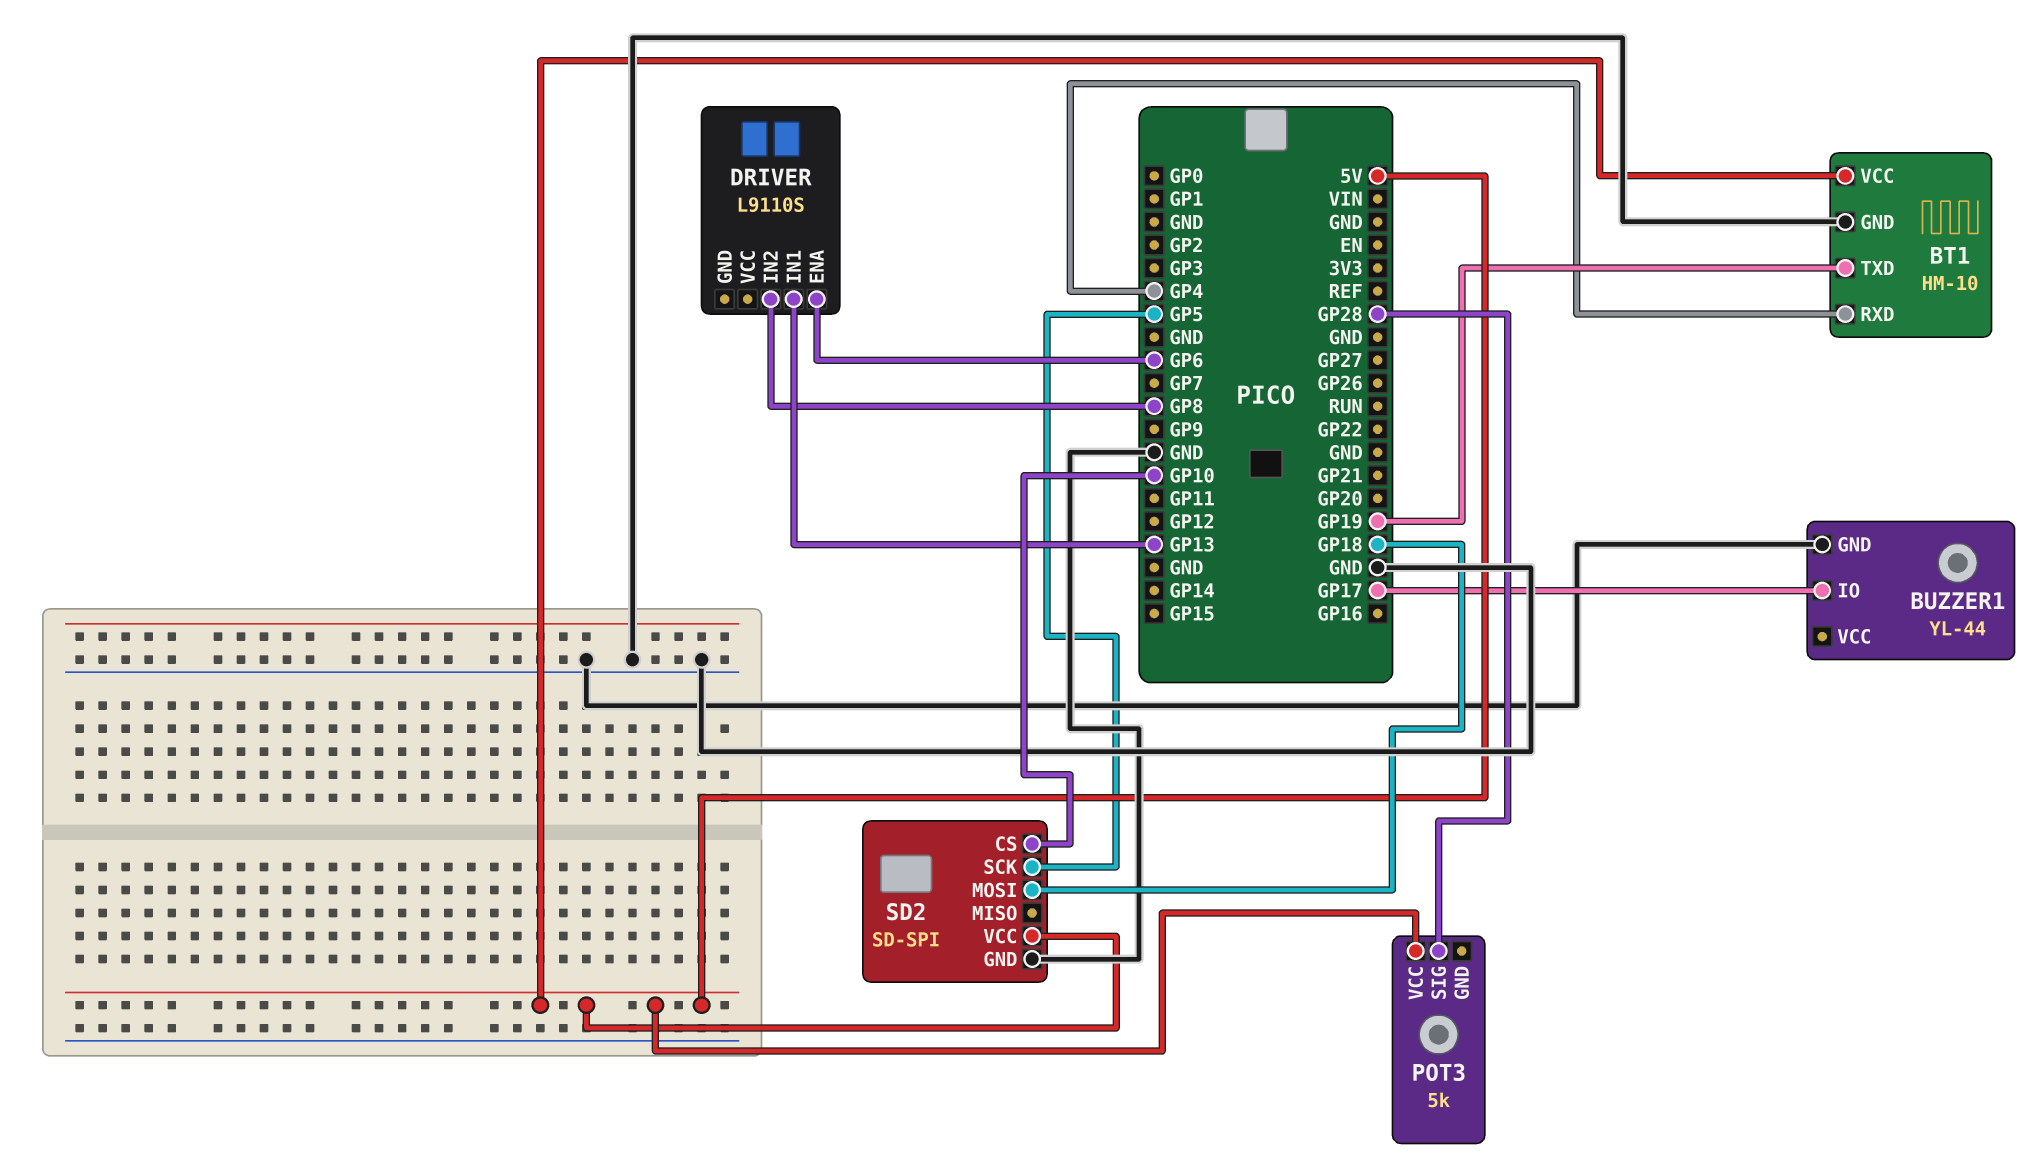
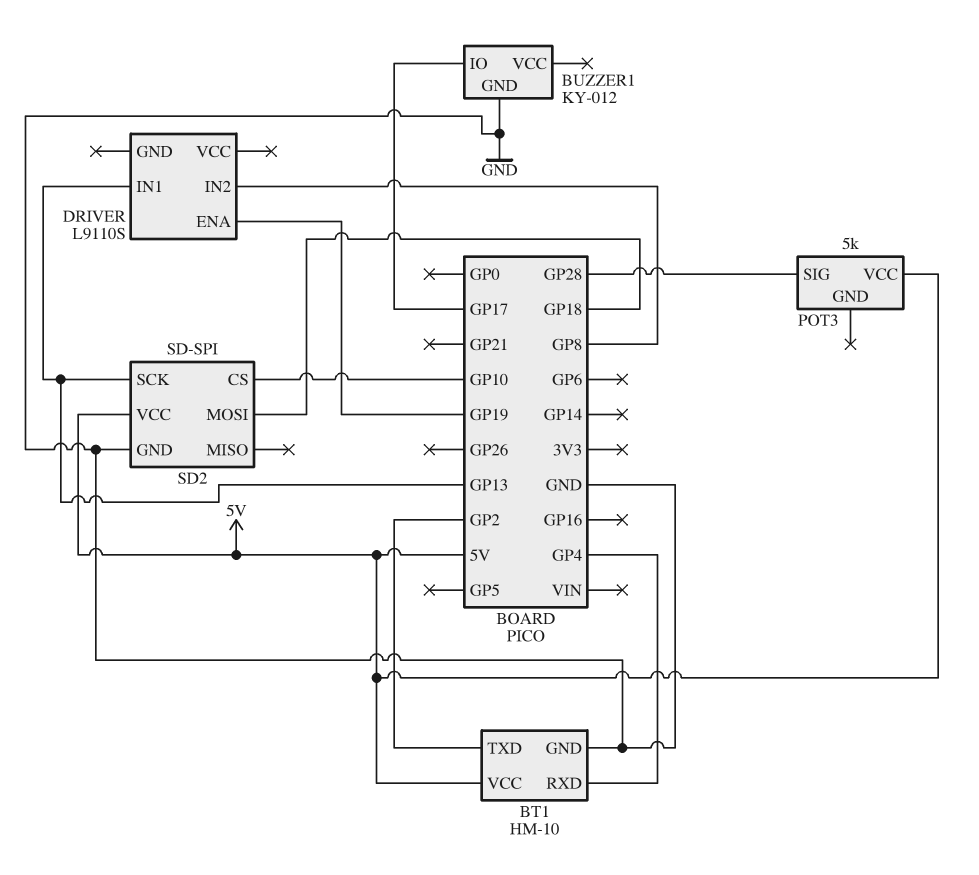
BT1 pin TXD: GP19 -> GP2
BUZZER1: YL-44 -> KY-012
DRIVER pin ENA: GP6 -> GP19
SD2 pin SCK: GP5 -> GP13

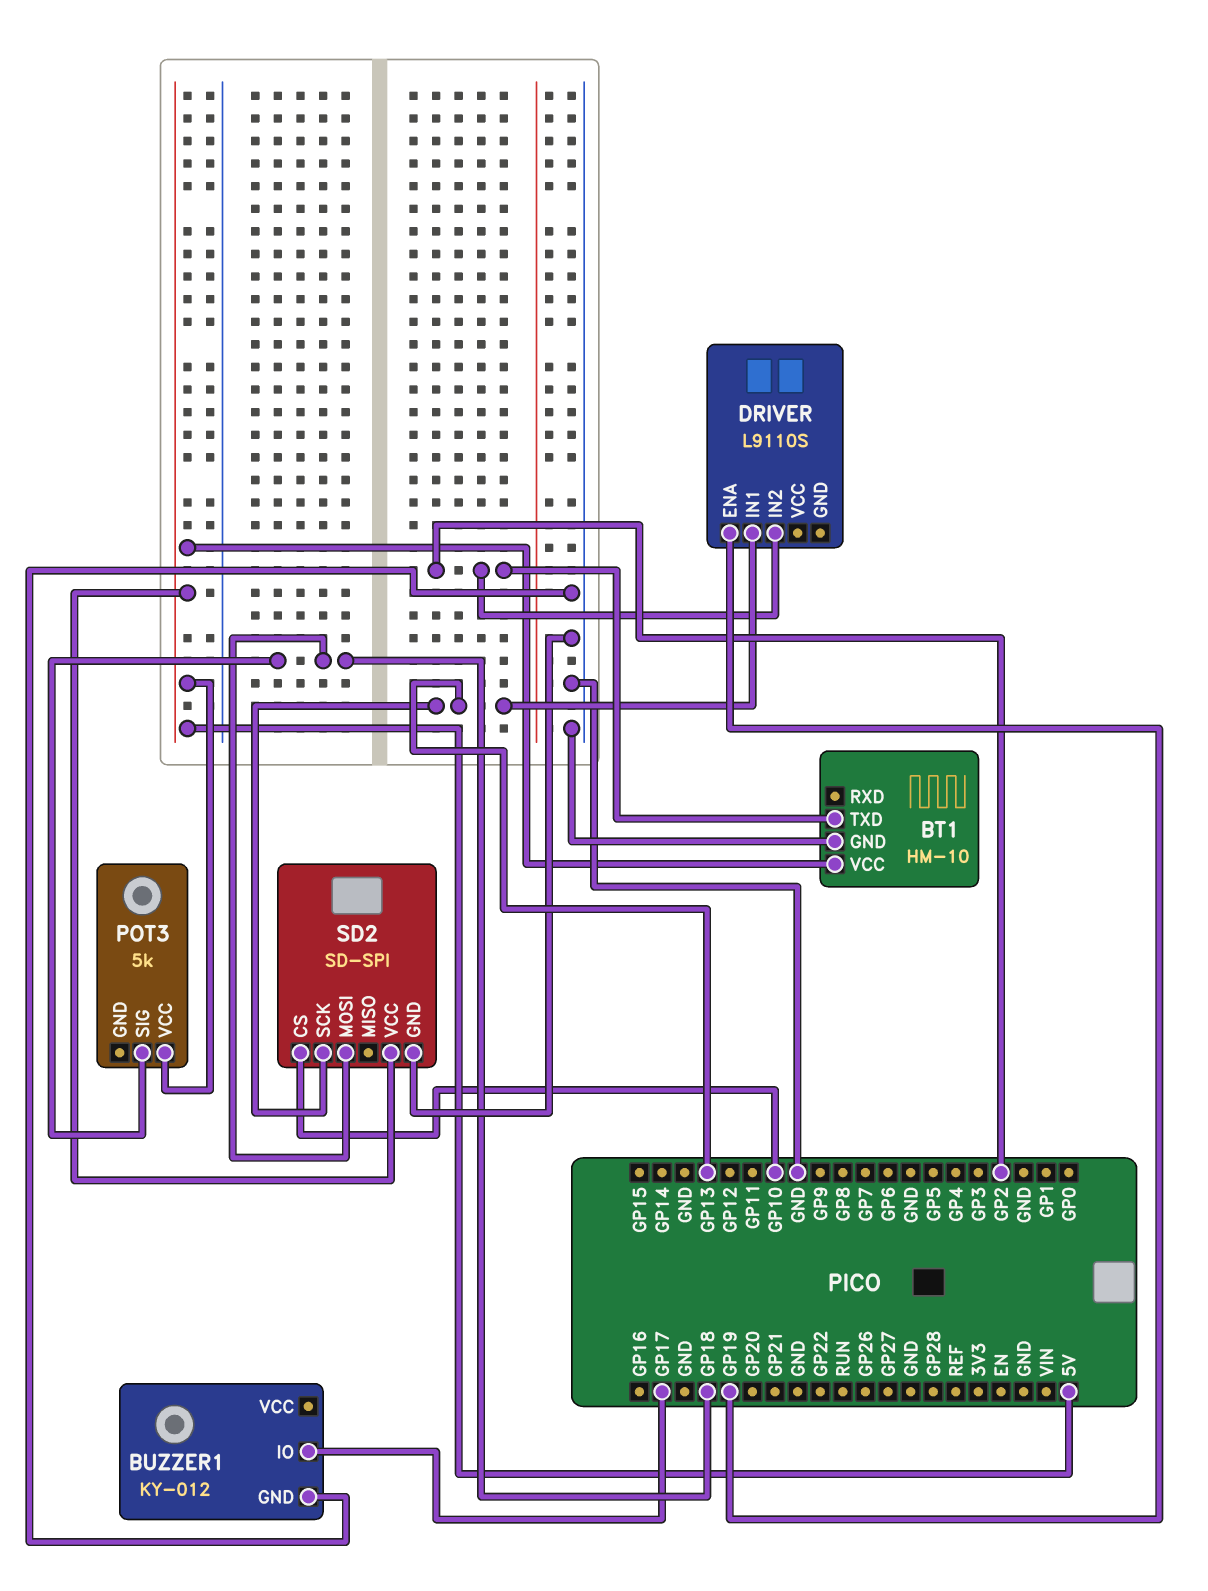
BT1 pin RXD: GP4 -> none
DRIVER pin IN2: GP8 -> GP2
POT3 pin SIG: GP28 -> GP18

